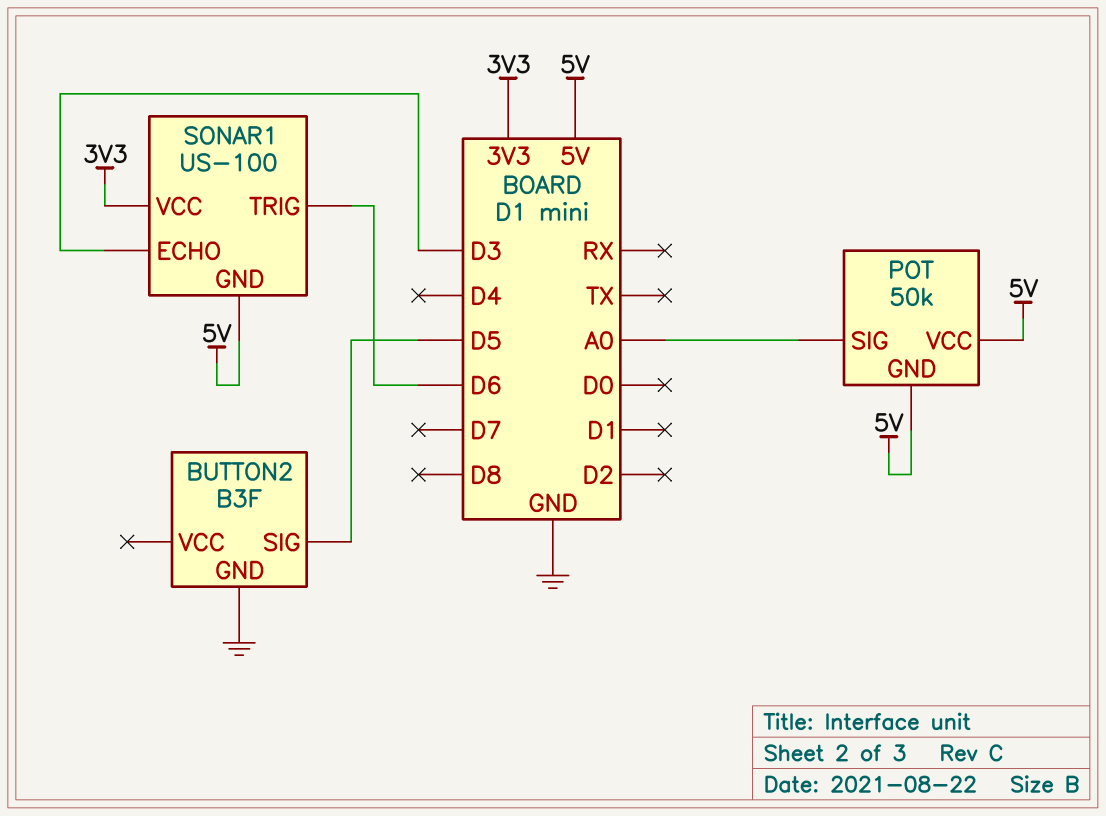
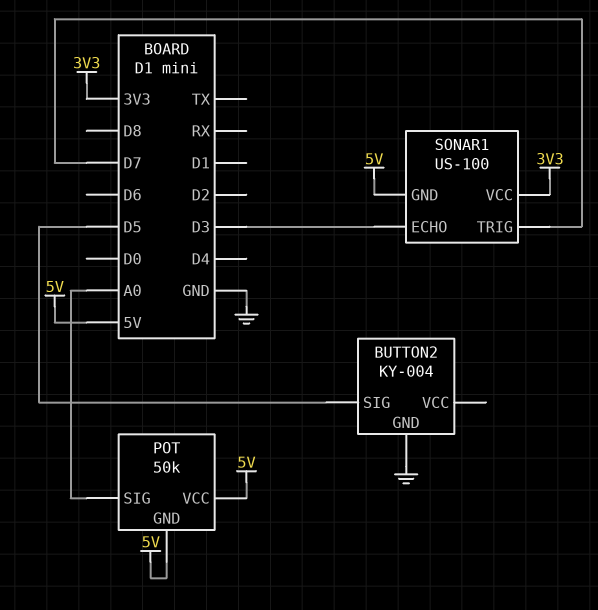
BUTTON2: B3F -> KY-004
SONAR1 pin TRIG: D6 -> D7

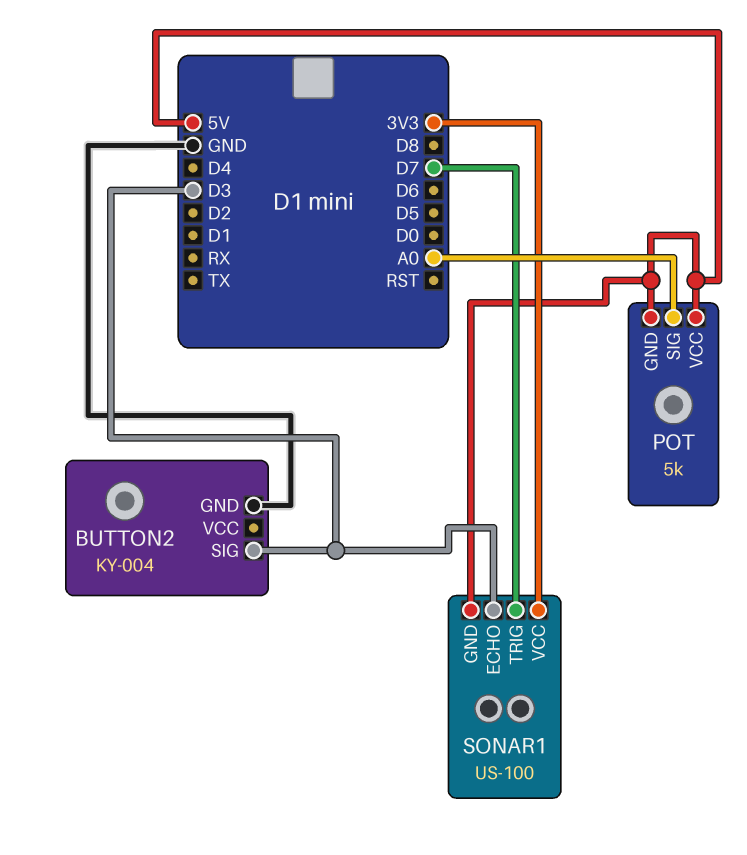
BUTTON2 pin SIG: D5 -> D3
POT: 50k -> 5k

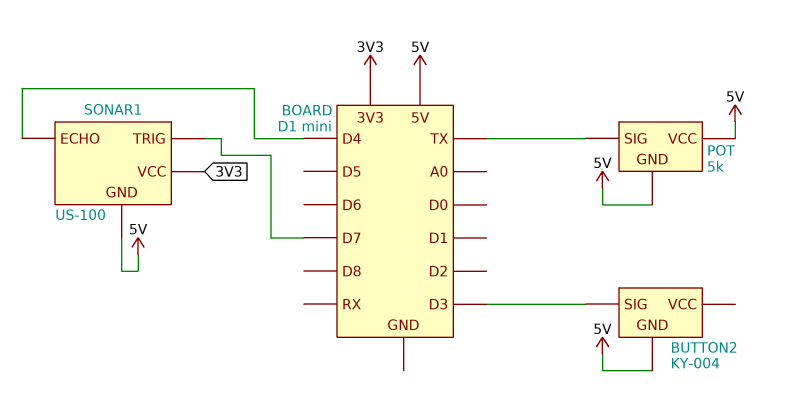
BUTTON2 pin GND: GND -> 5V
POT pin SIG: A0 -> TX
SONAR1 pin ECHO: D3 -> D4

